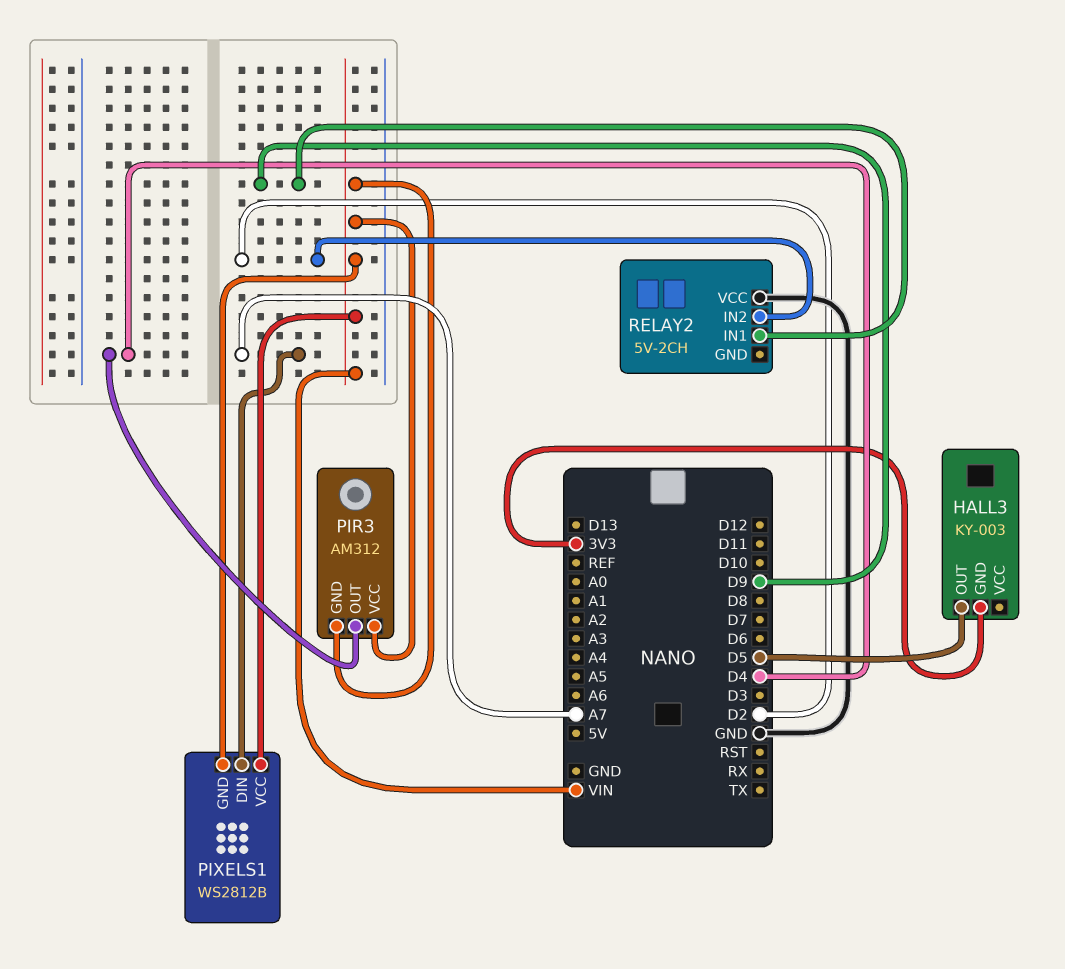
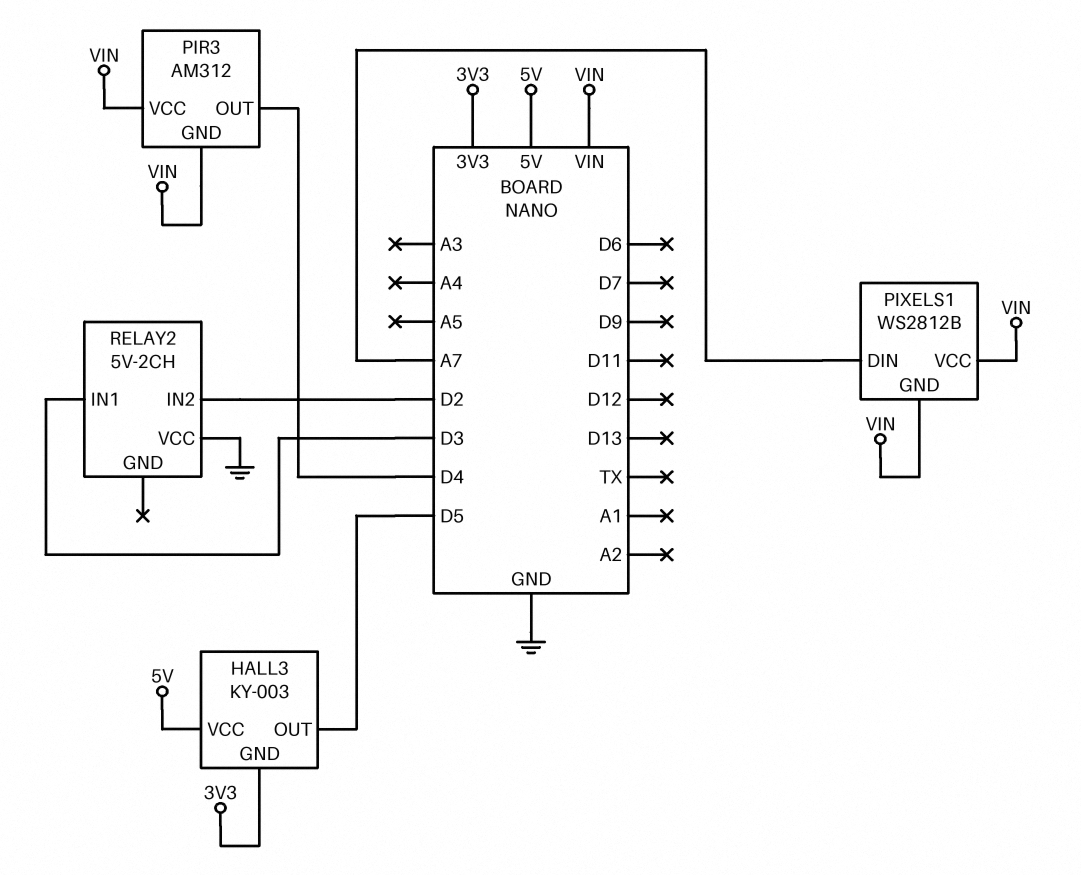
HALL3 pin VCC: none -> 5V
RELAY2 pin IN1: D9 -> D3

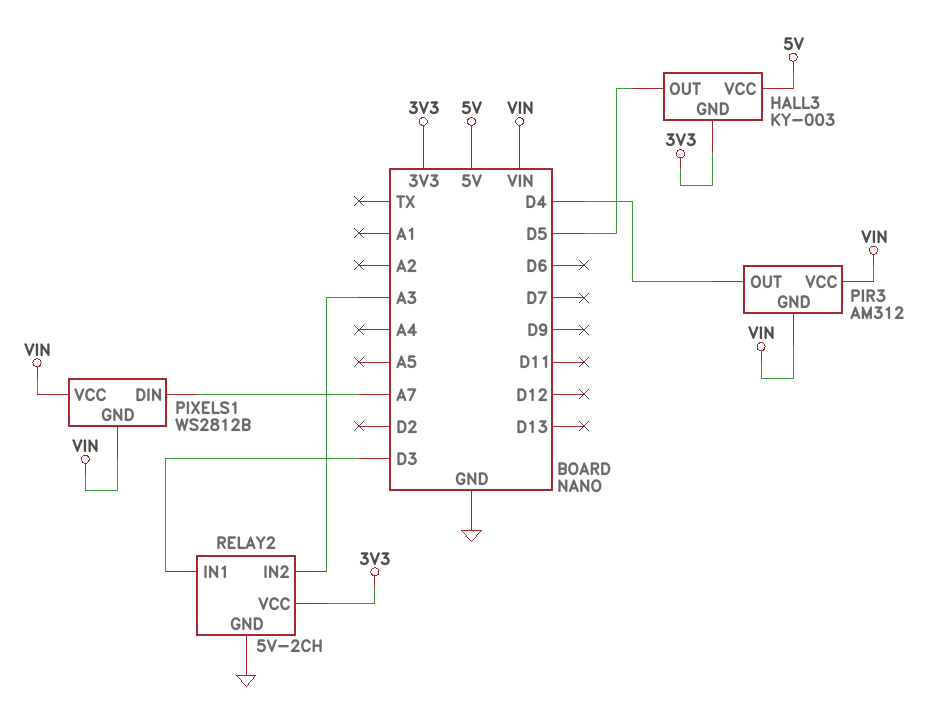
RELAY2 pin GND: none -> GND
RELAY2 pin IN2: D2 -> A3
RELAY2 pin VCC: GND -> 3V3

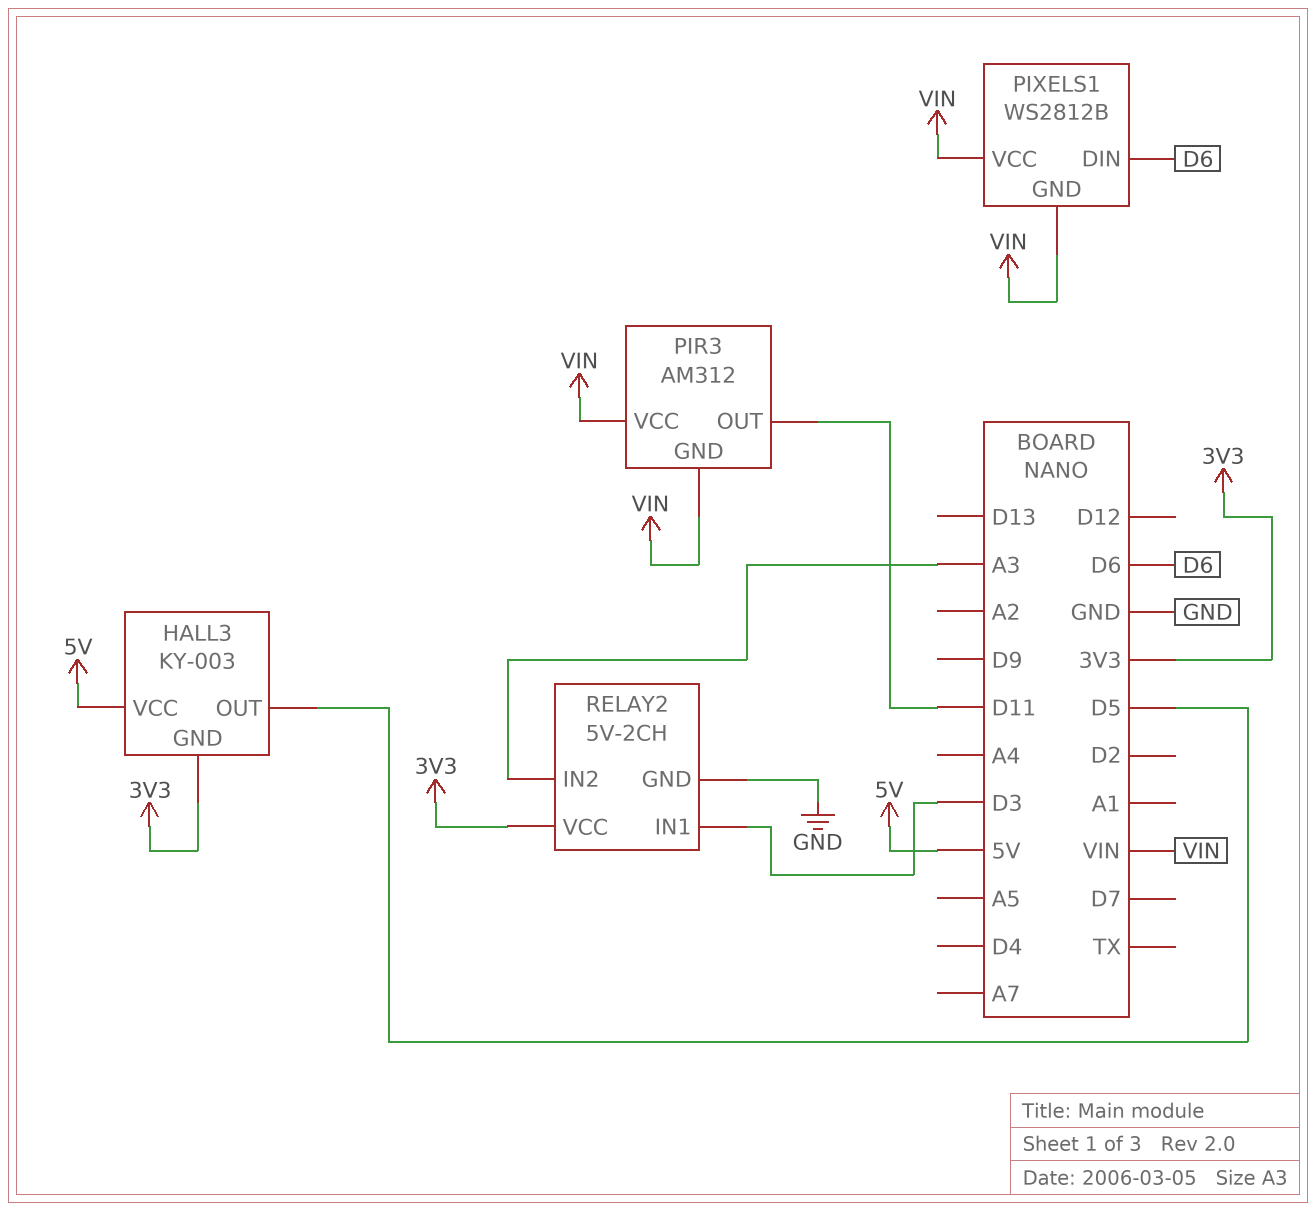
PIR3 pin OUT: D4 -> D11
PIXELS1 pin DIN: A7 -> D6

